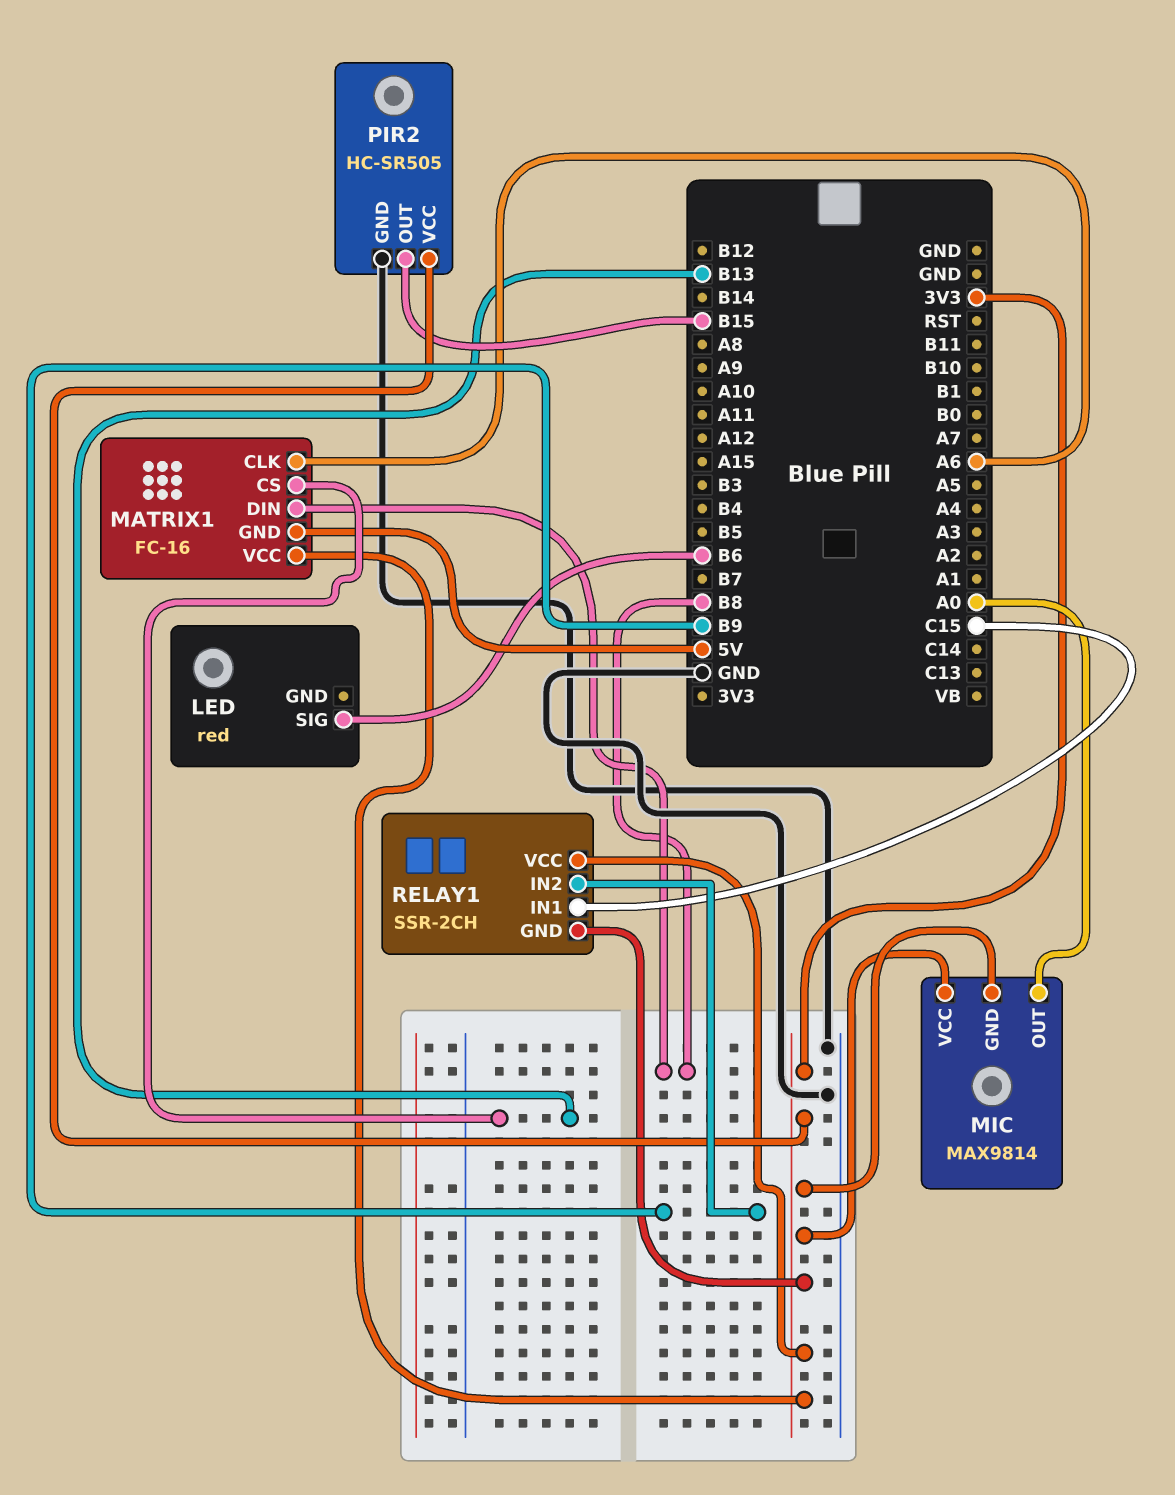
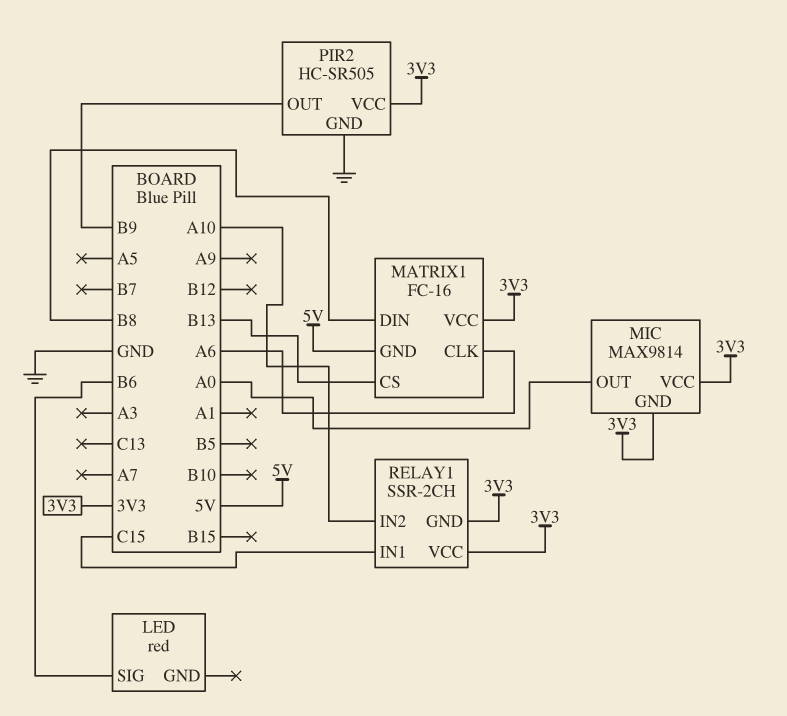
PIR2 pin OUT: B15 -> B9
RELAY1 pin IN2: B9 -> A10

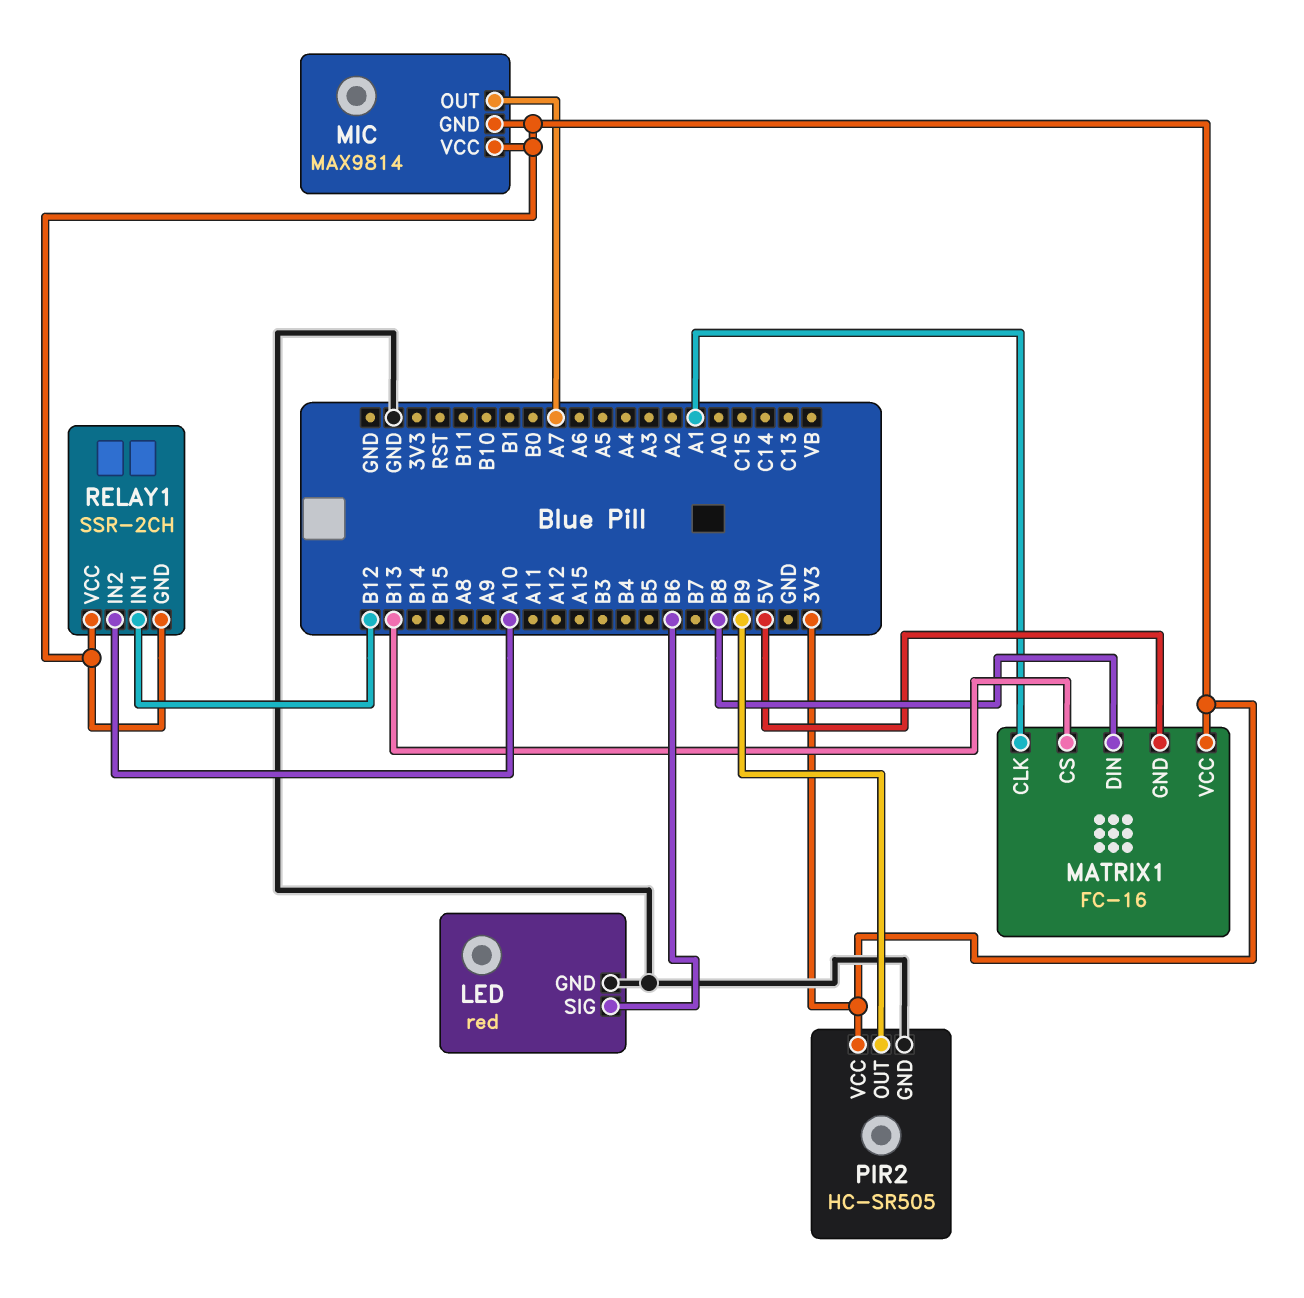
LED pin GND: none -> GND
MATRIX1 pin CLK: A6 -> A1
MIC pin OUT: A0 -> A7
RELAY1 pin IN1: C15 -> B12

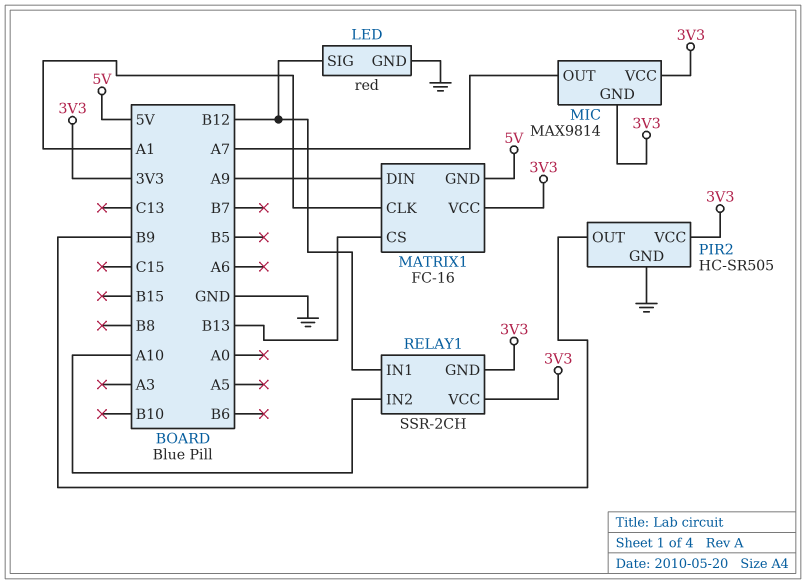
LED pin SIG: B6 -> B12
MATRIX1 pin DIN: B8 -> A9

